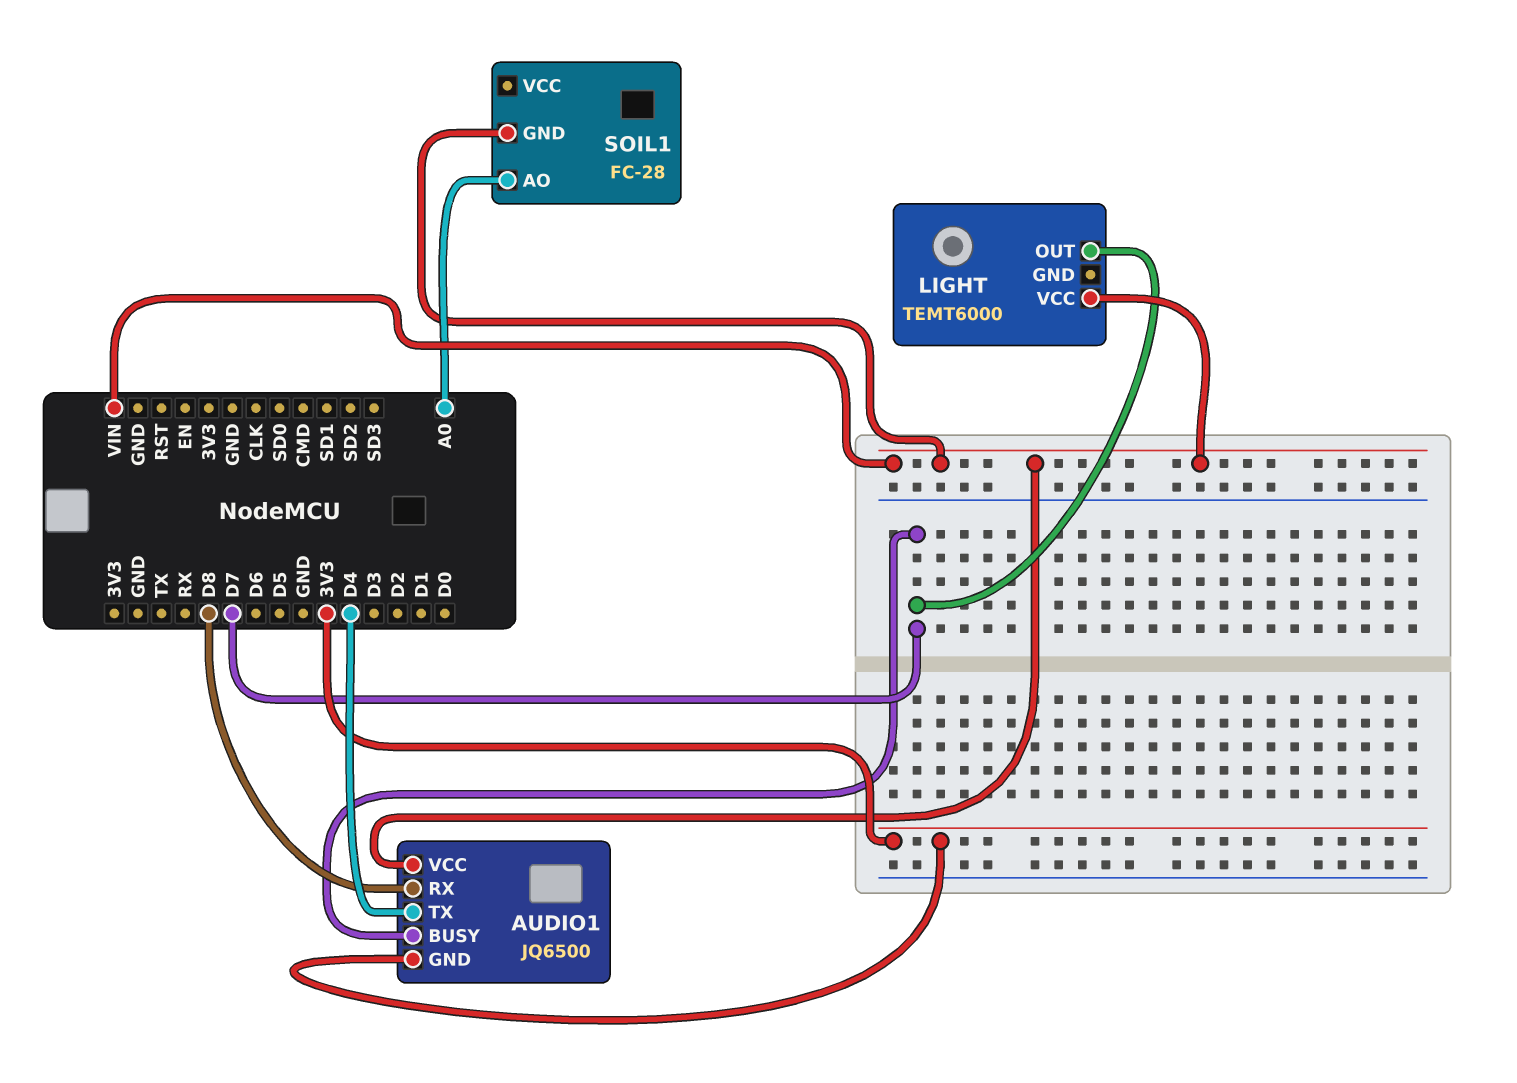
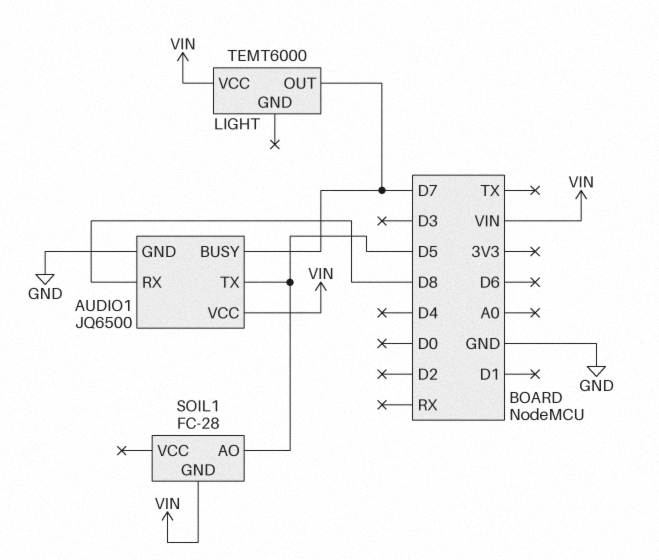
AUDIO1 pin GND: 3V3 -> GND
AUDIO1 pin TX: D4 -> D5
SOIL1 pin AO: A0 -> D5

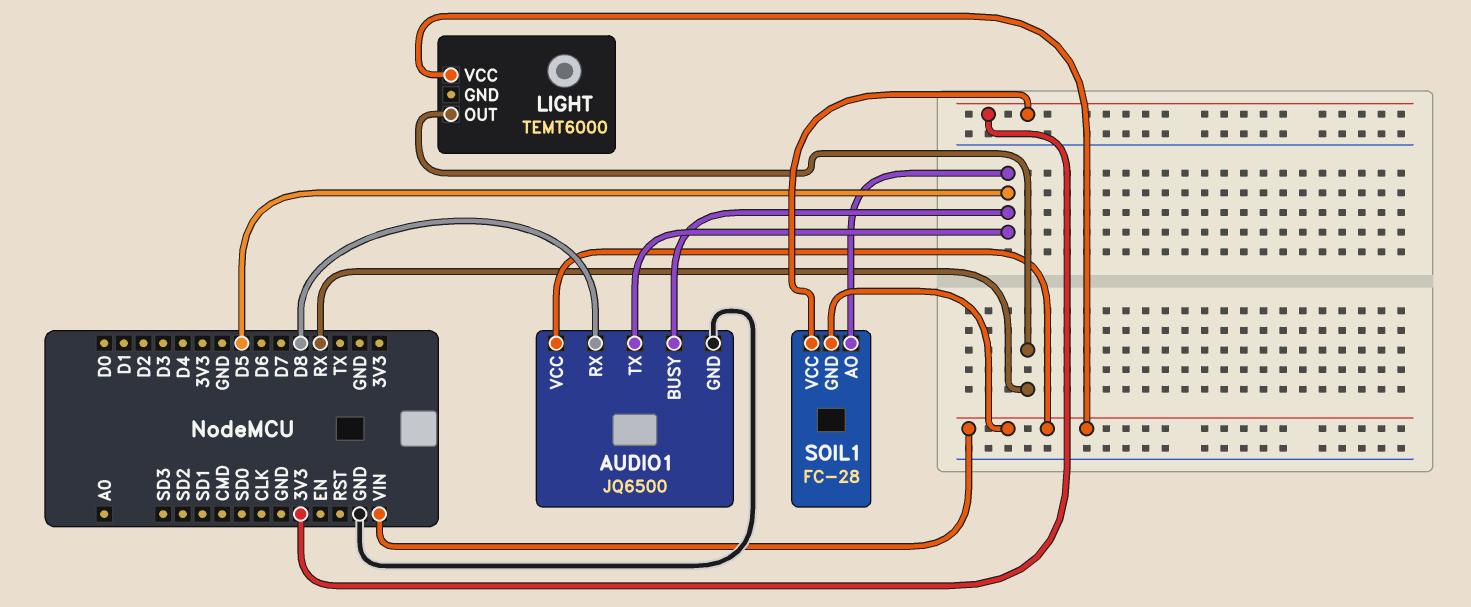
AUDIO1 pin BUSY: D7 -> D5
LIGHT pin OUT: D7 -> RX
SOIL1 pin VCC: none -> 3V3

